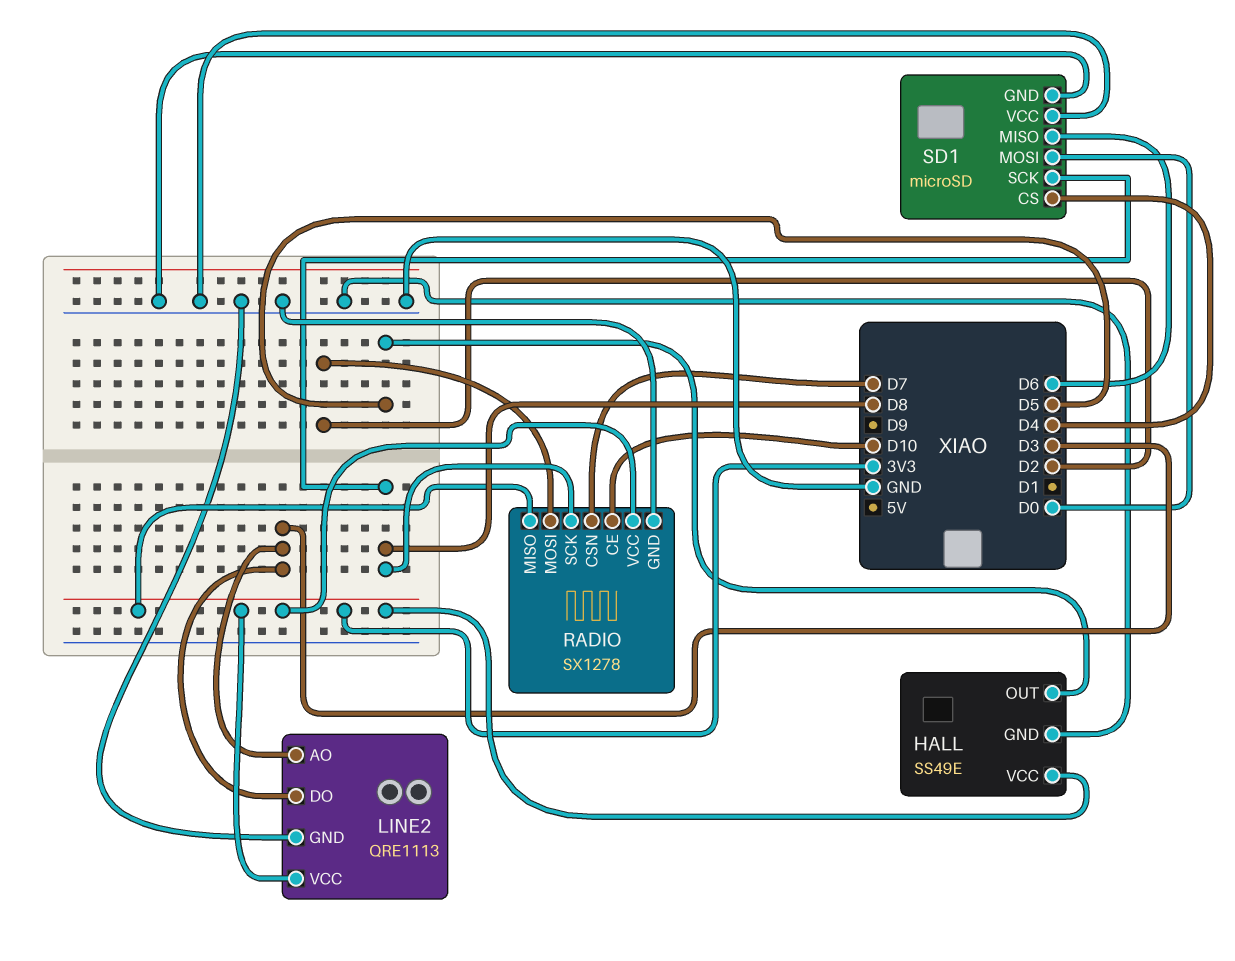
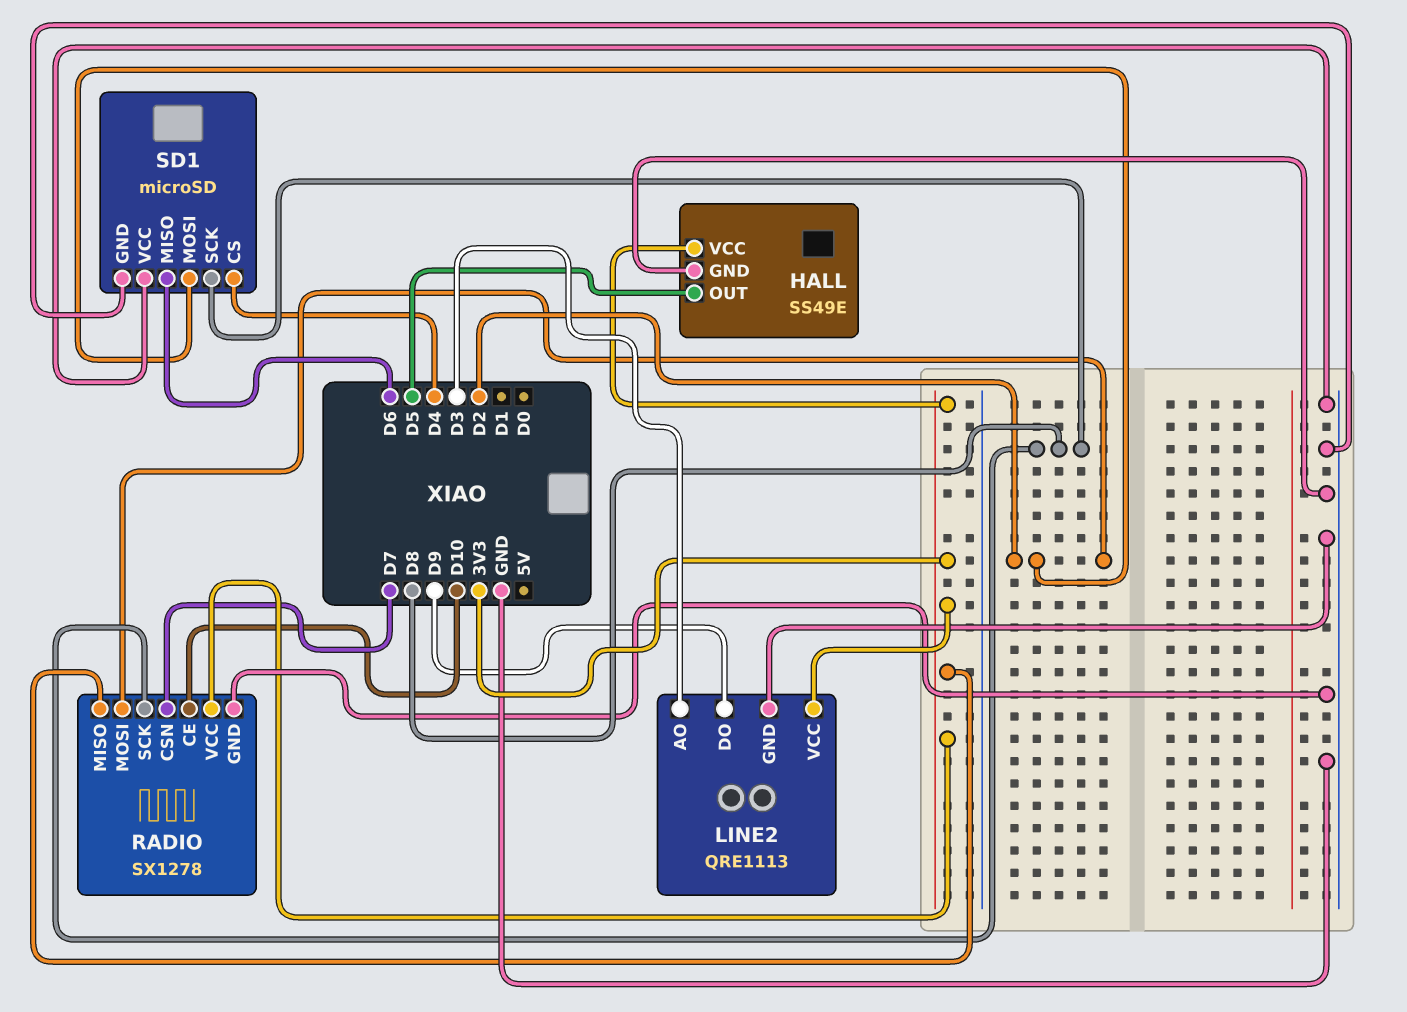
LINE2 pin DO: D3 -> D9
SD1 pin MOSI: D0 -> D2

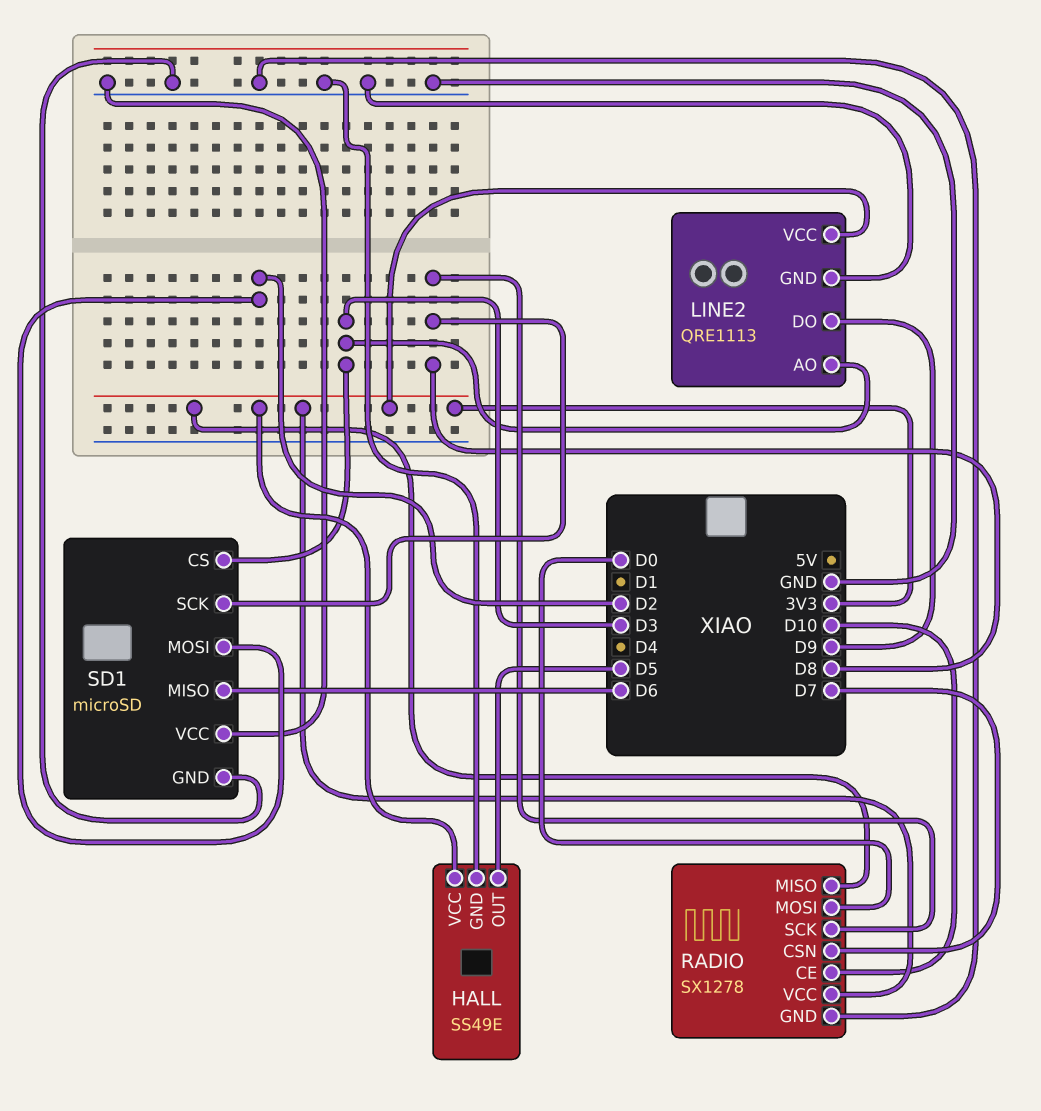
RADIO pin MOSI: D2 -> D0
SD1 pin CS: D4 -> D3

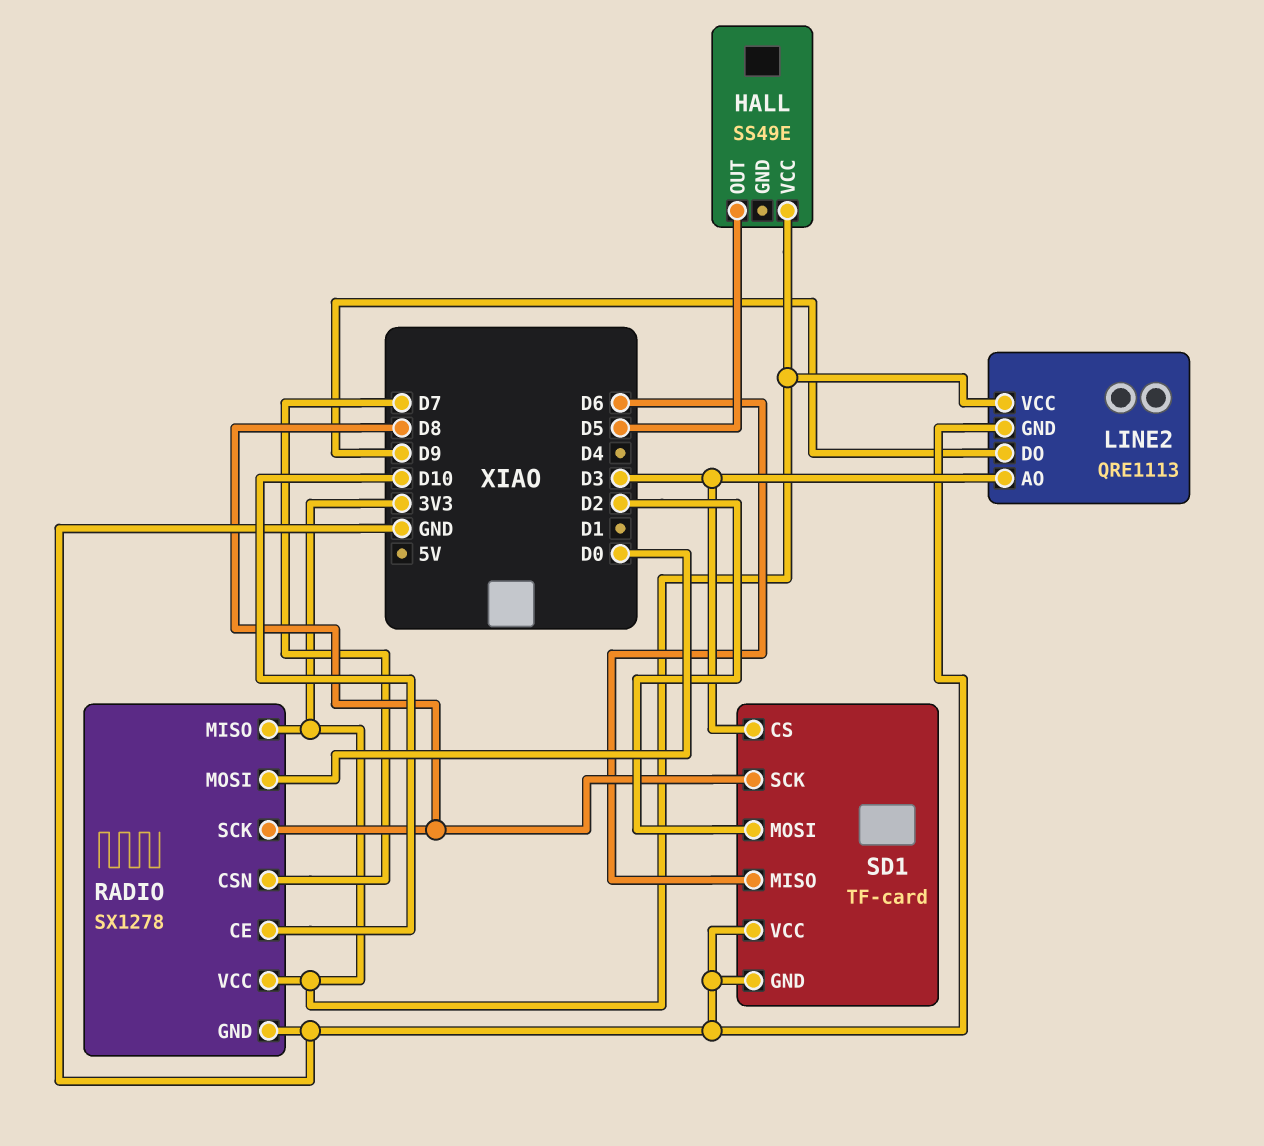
HALL pin GND: GND -> none
SD1: microSD -> TF-card

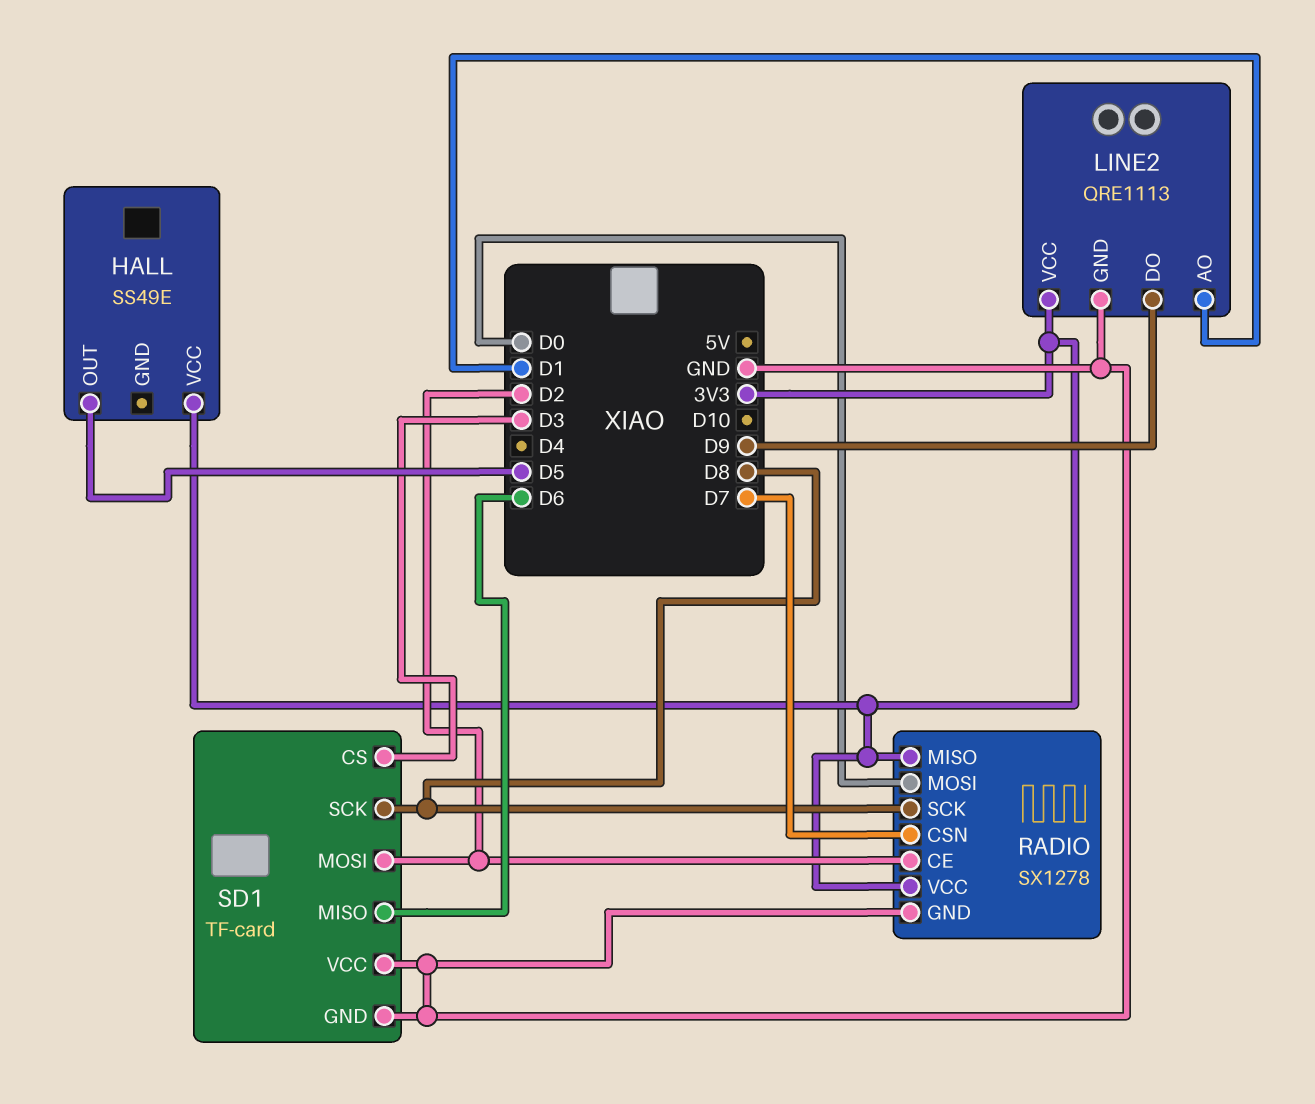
LINE2 pin AO: D3 -> D1
RADIO pin CE: D10 -> D2

